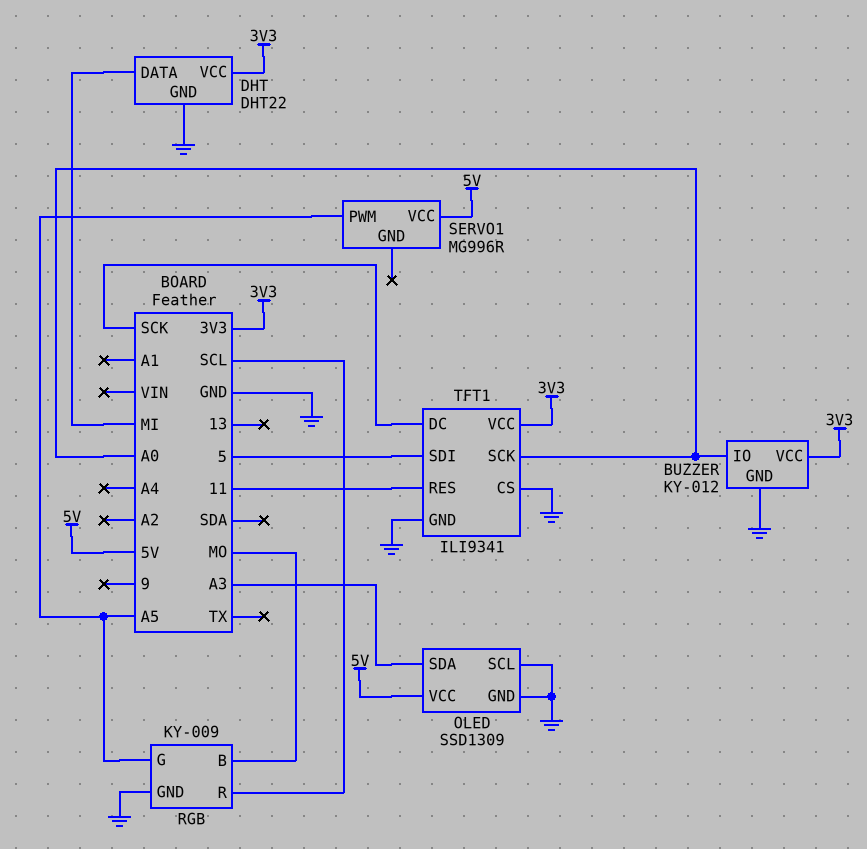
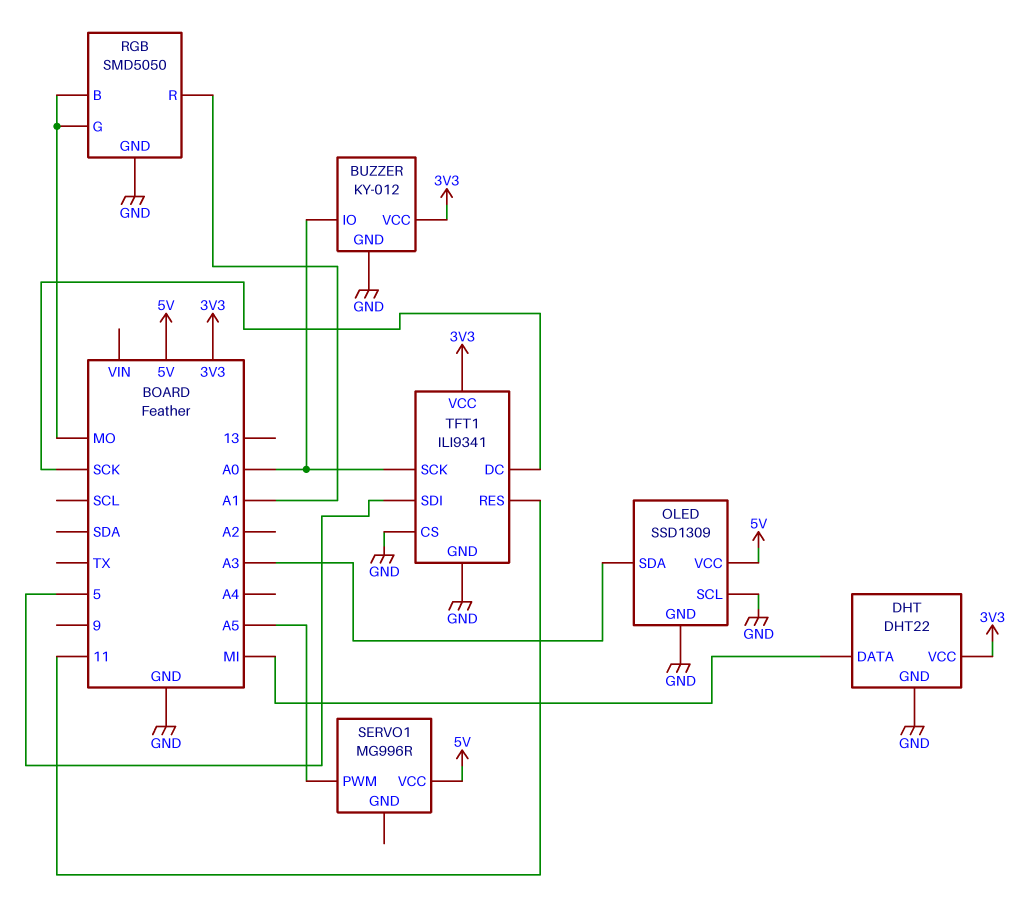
RGB: KY-009 -> SMD5050
RGB pin G: A5 -> MO
RGB pin R: SCL -> A1

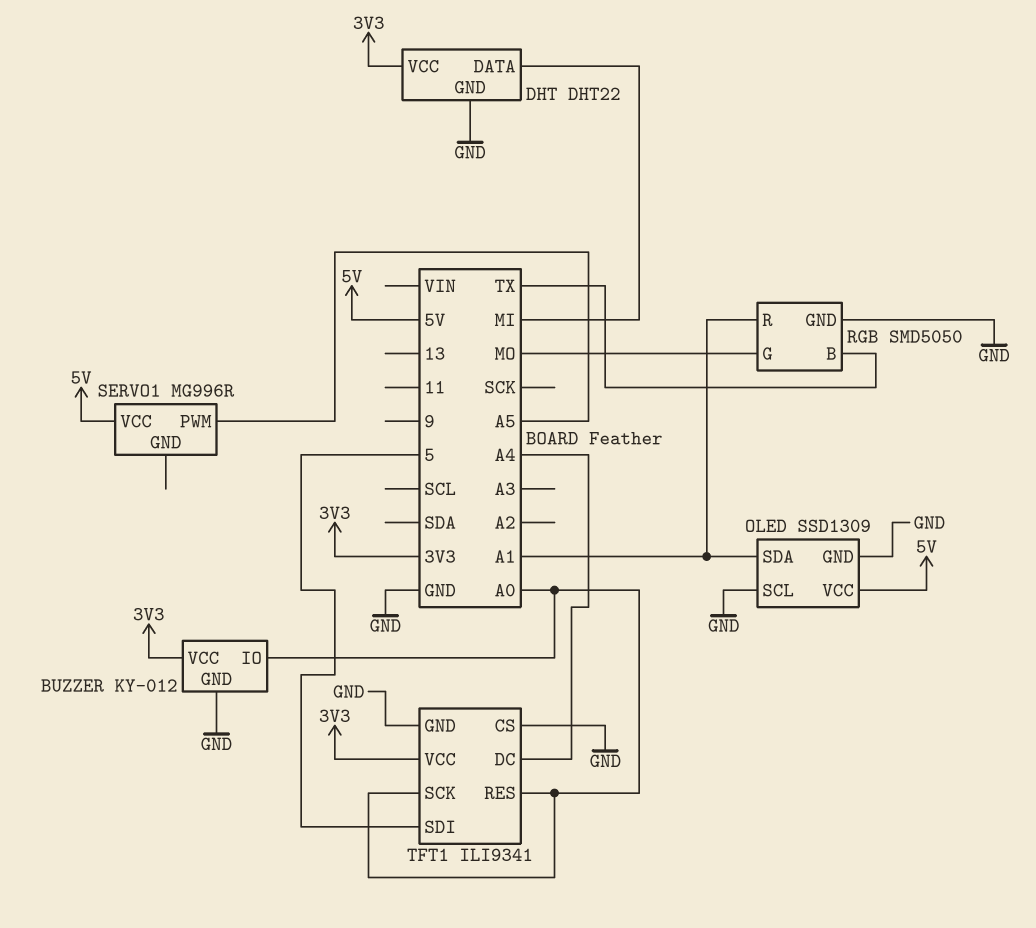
OLED pin SDA: A3 -> A1
RGB pin B: MO -> TX
TFT1 pin DC: SCK -> A4
TFT1 pin RES: 11 -> A0

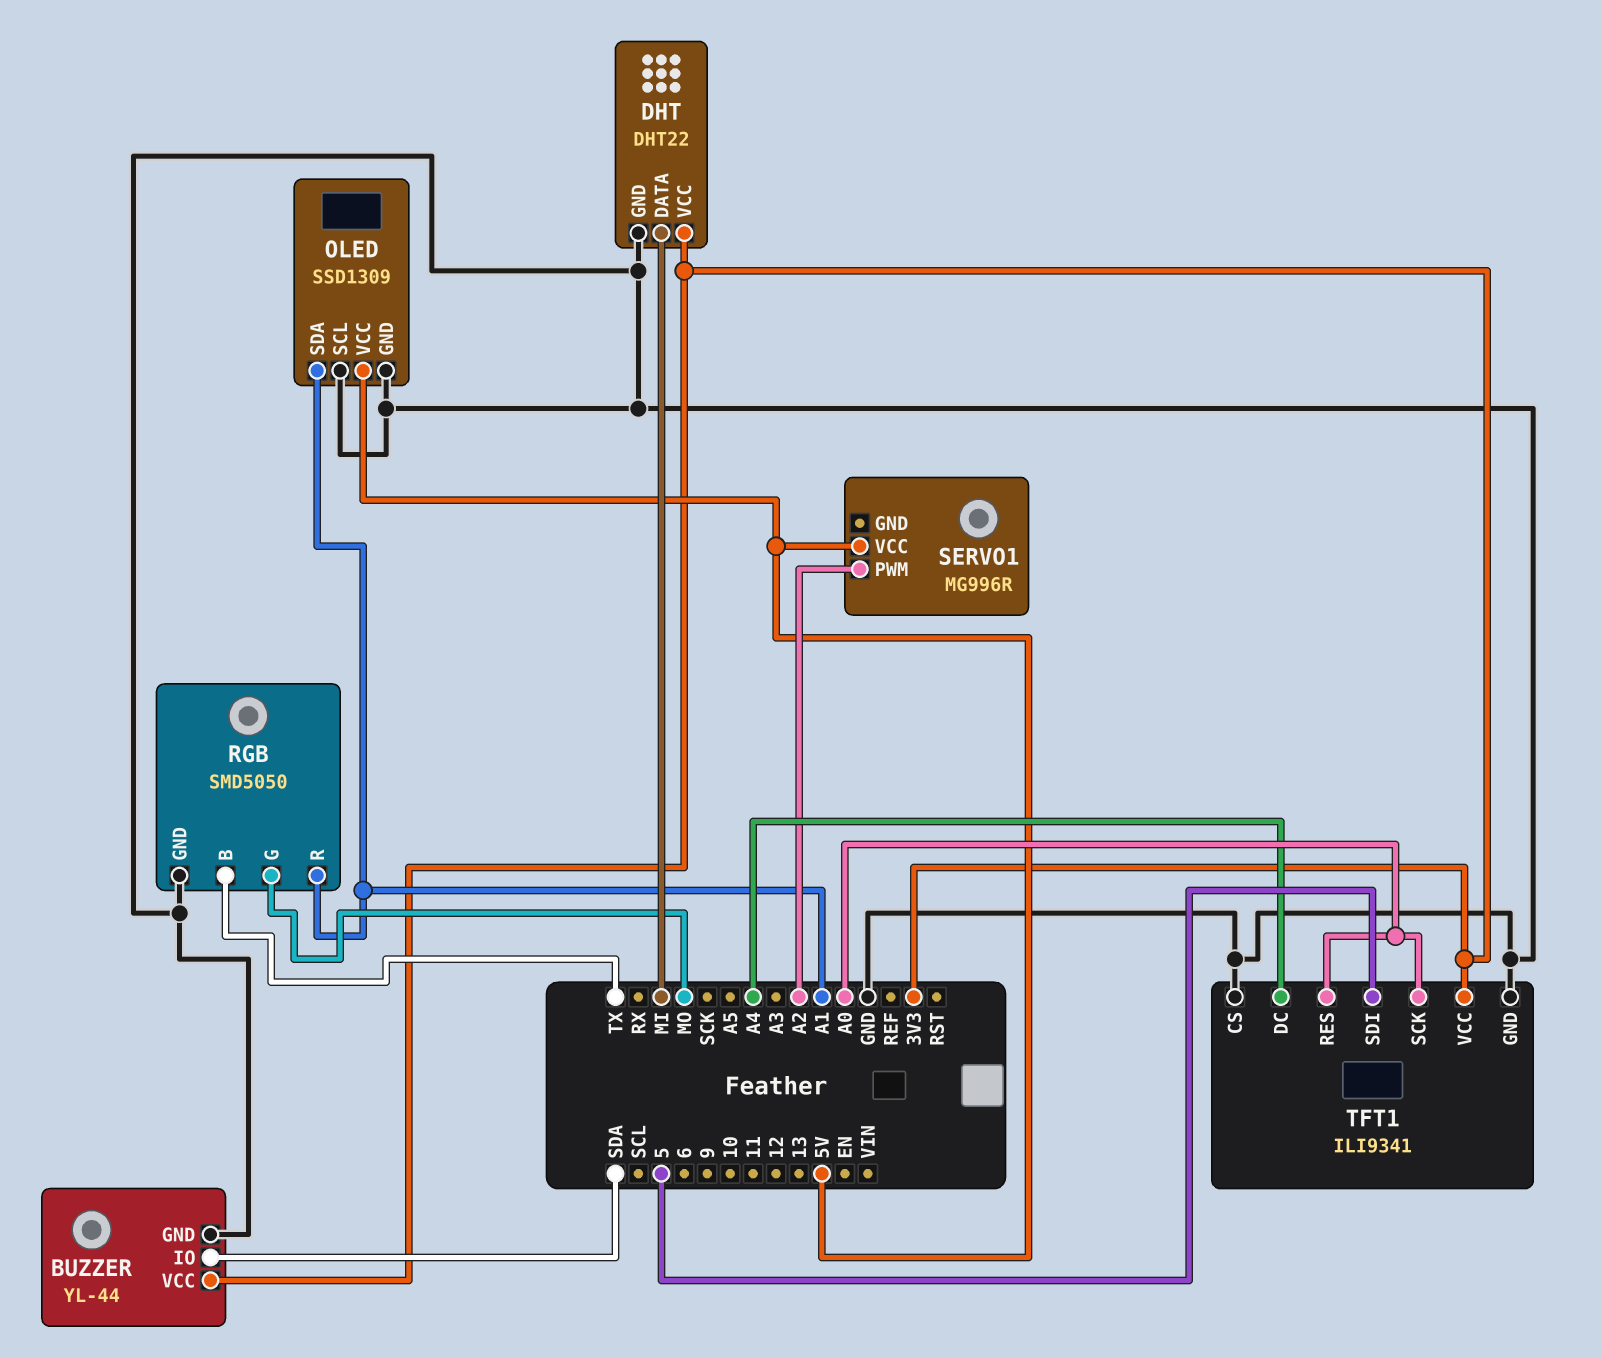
BUZZER: KY-012 -> YL-44
BUZZER pin IO: A0 -> SDA
SERVO1 pin PWM: A5 -> A2

